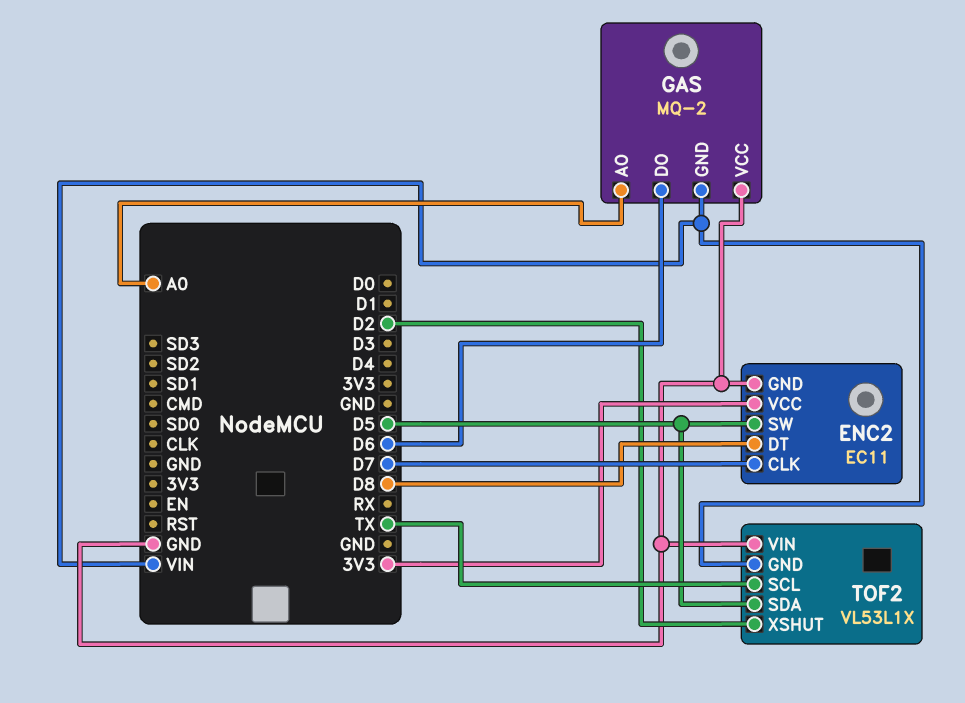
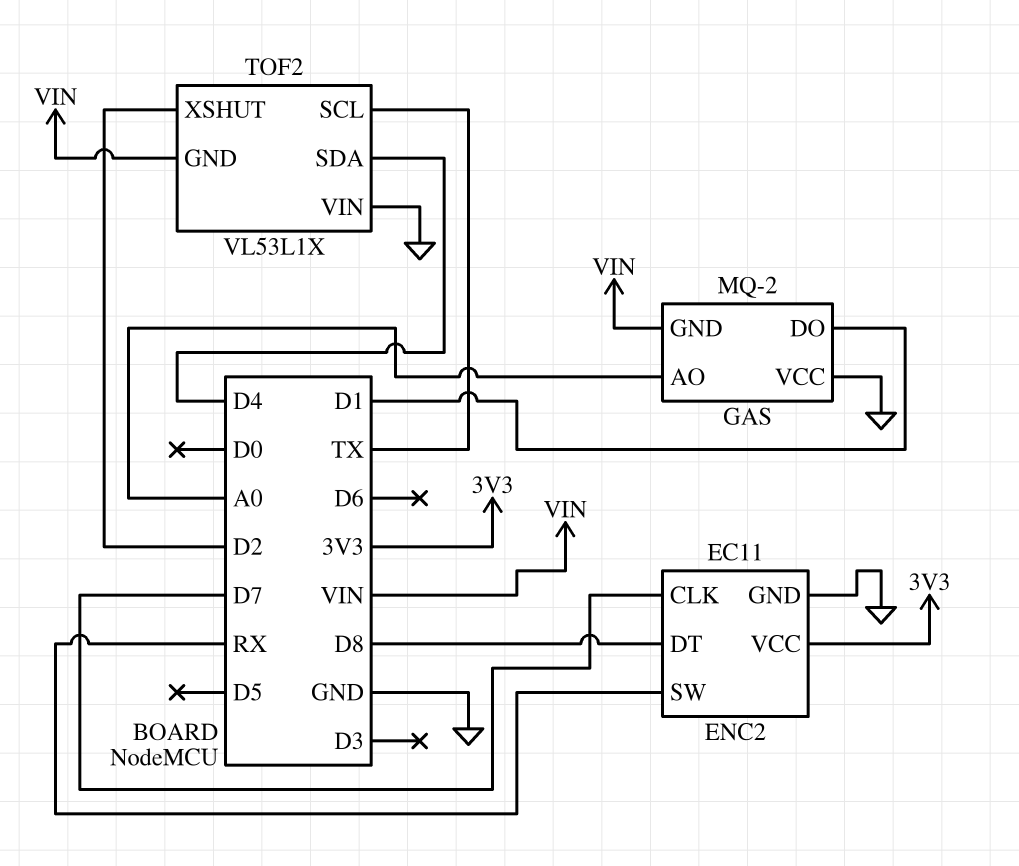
ENC2 pin SW: D5 -> RX
GAS pin DO: D6 -> D1
TOF2 pin SDA: D5 -> D4

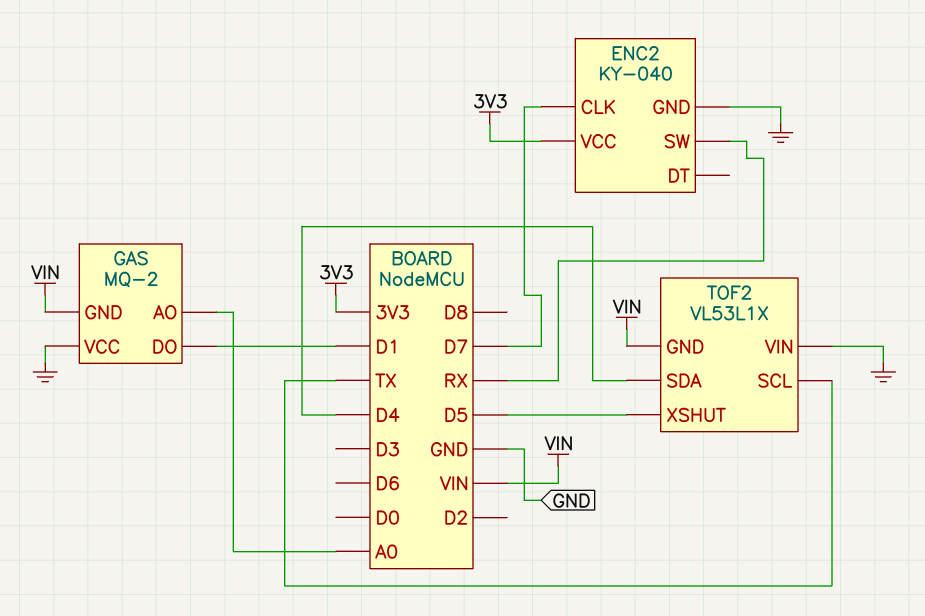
ENC2: EC11 -> KY-040
ENC2 pin DT: D8 -> none
TOF2 pin XSHUT: D2 -> D5

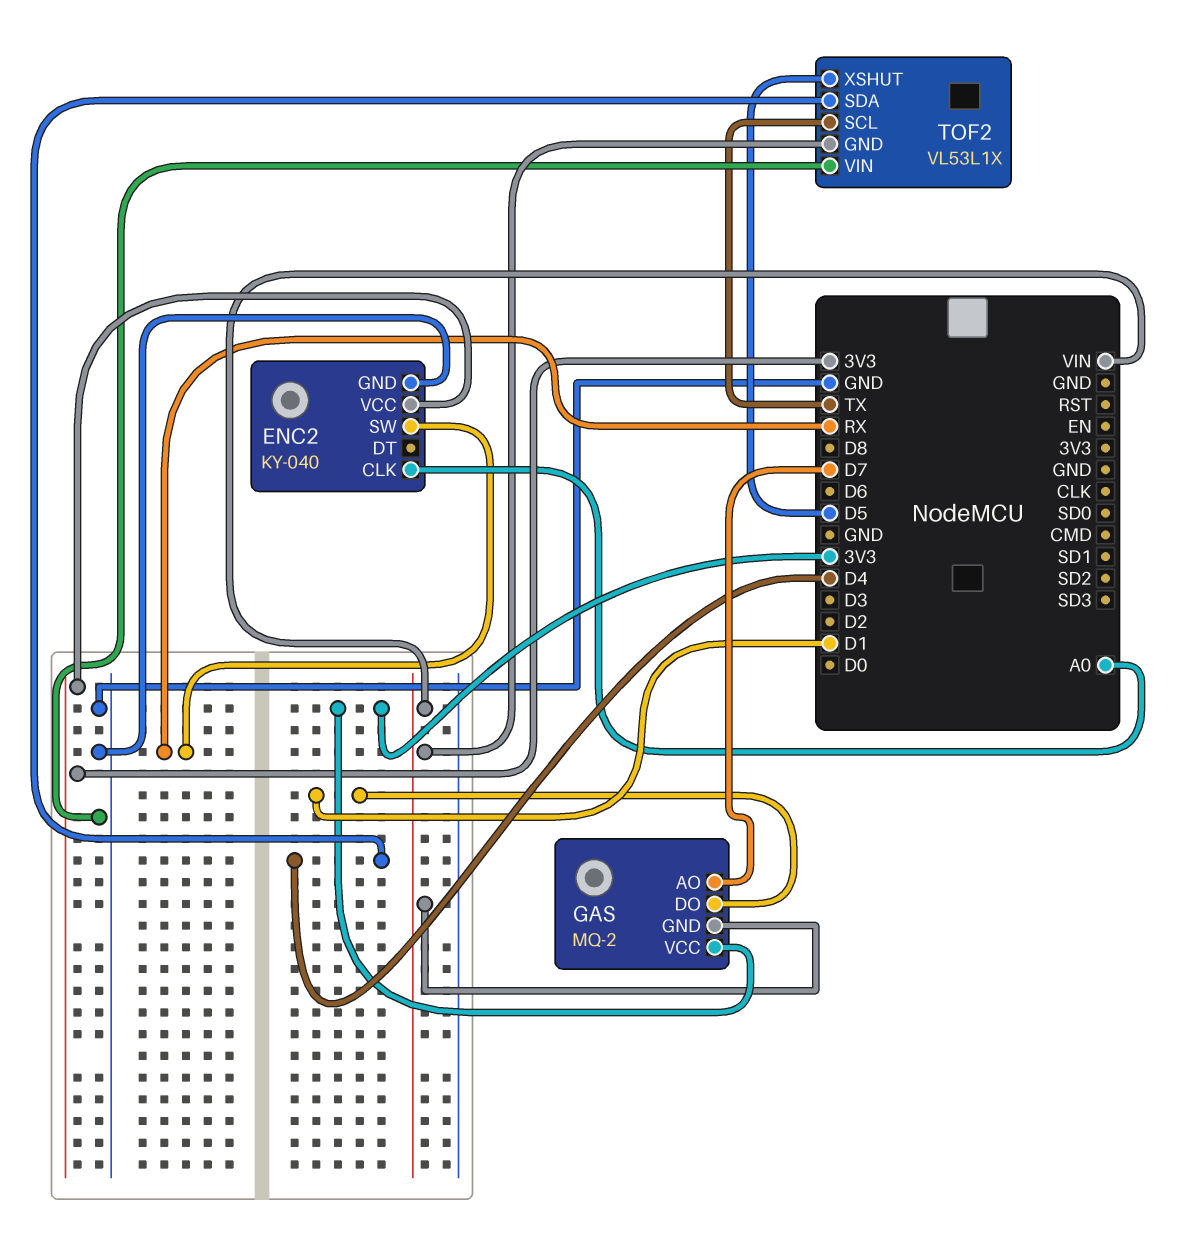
ENC2 pin CLK: D7 -> A0
GAS pin AO: A0 -> D7
GAS pin VCC: GND -> 3V3

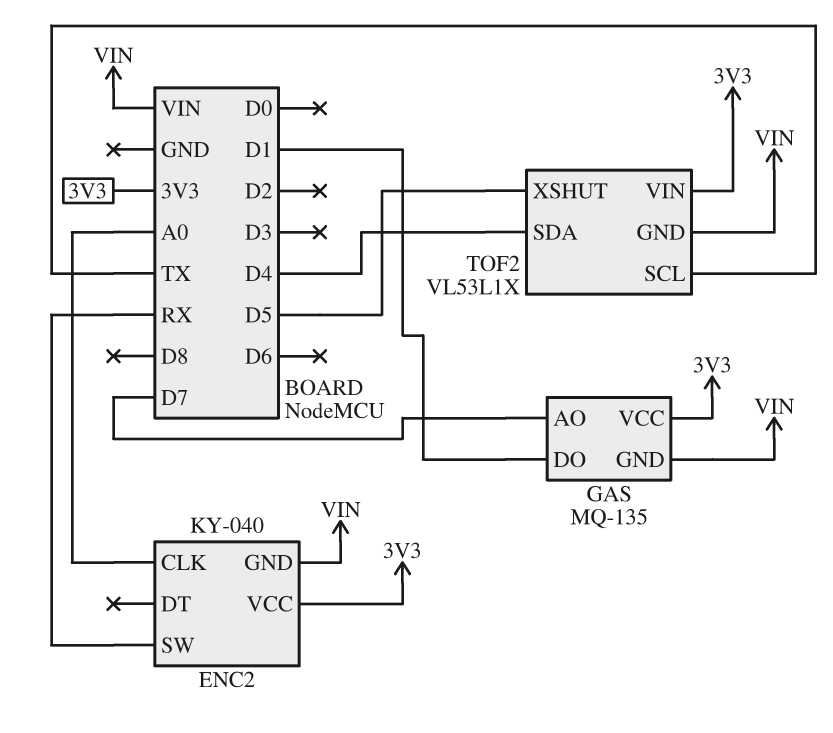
ENC2 pin GND: GND -> VIN
GAS: MQ-2 -> MQ-135
TOF2 pin VIN: GND -> 3V3

